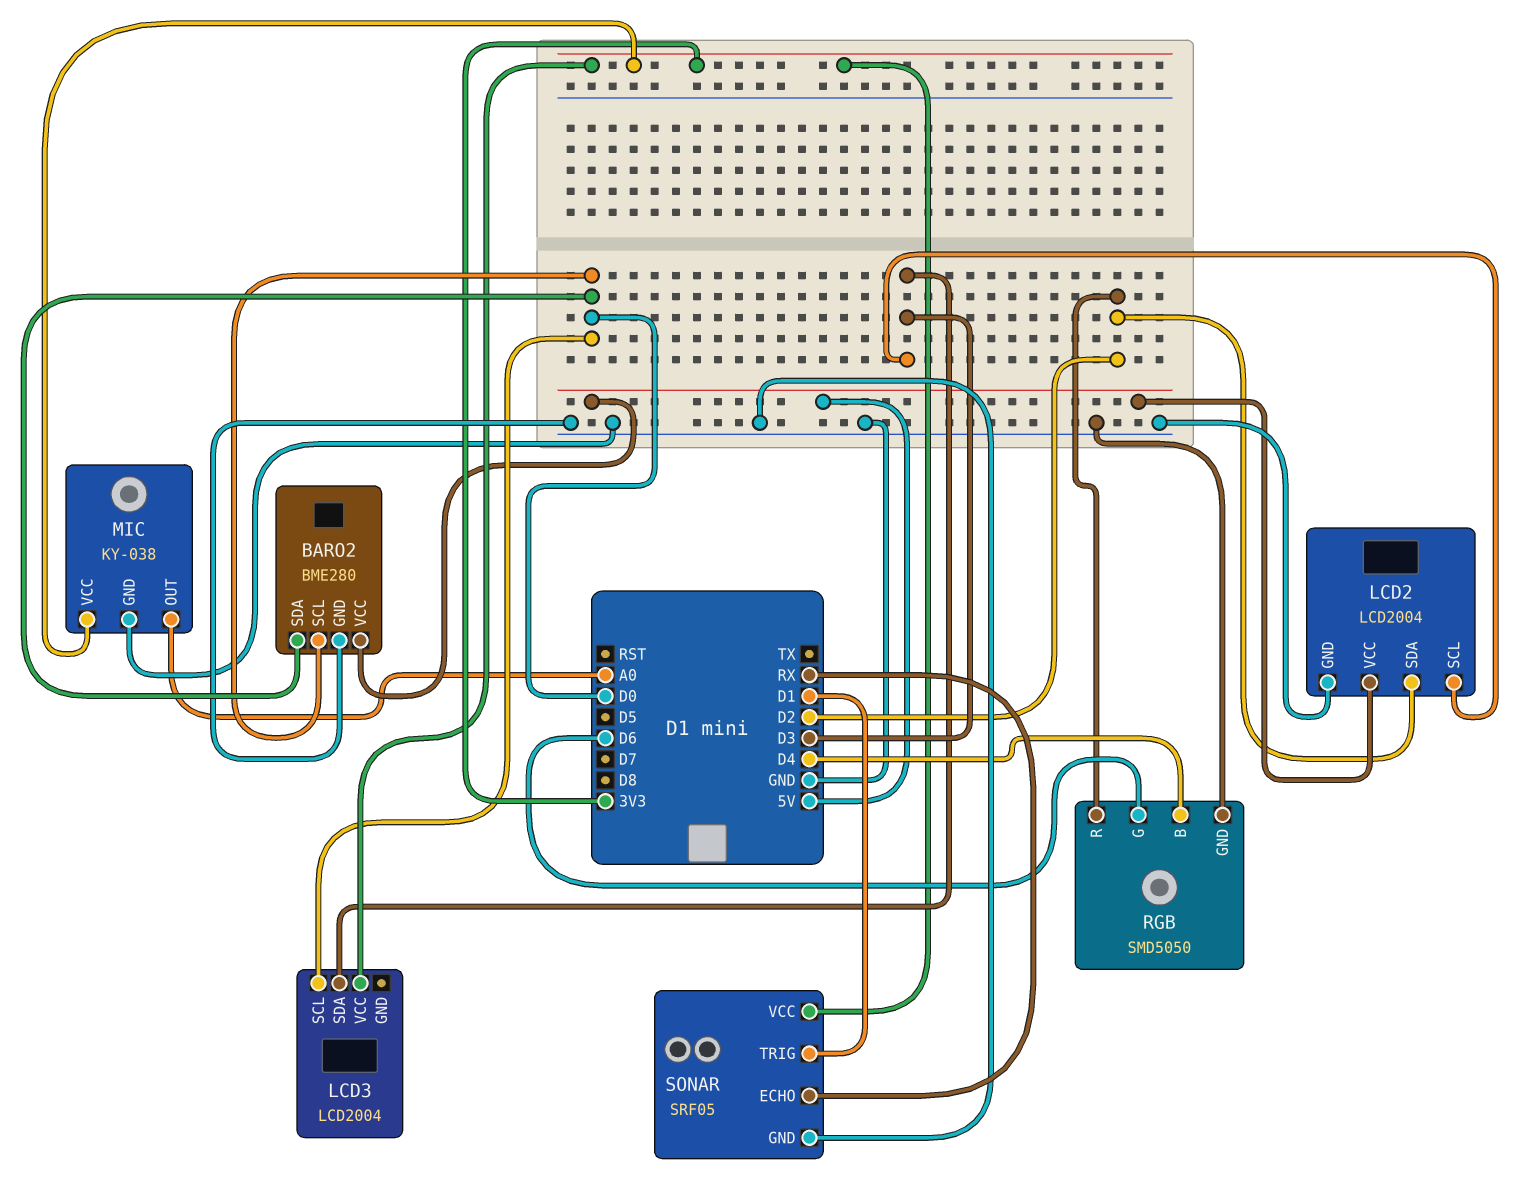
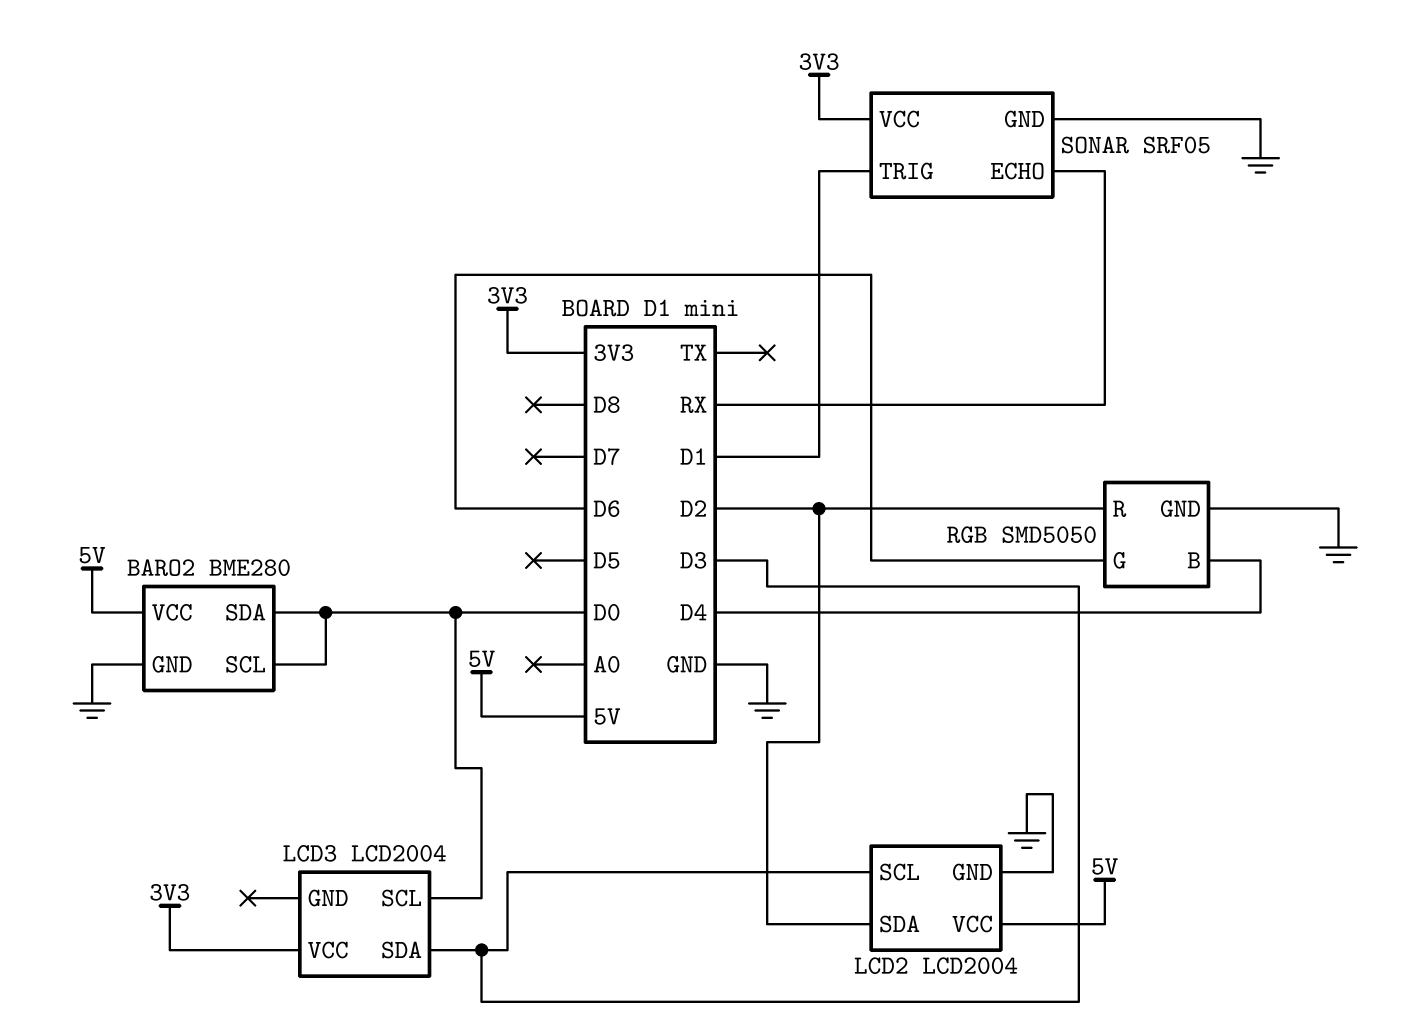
MIC: KY-038 -> none
MIC pin GND: GND -> none
MIC pin OUT: A0 -> none
MIC pin VCC: 3V3 -> none

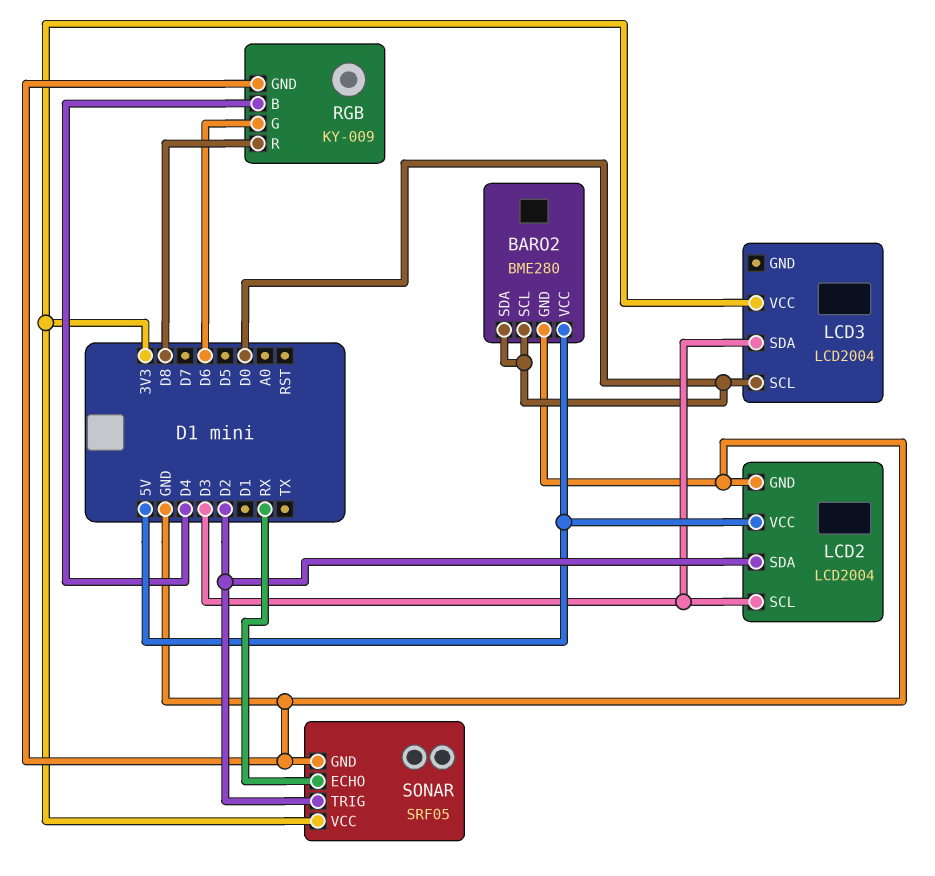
RGB: SMD5050 -> KY-009
RGB pin R: D2 -> D8
SONAR pin TRIG: D1 -> D2

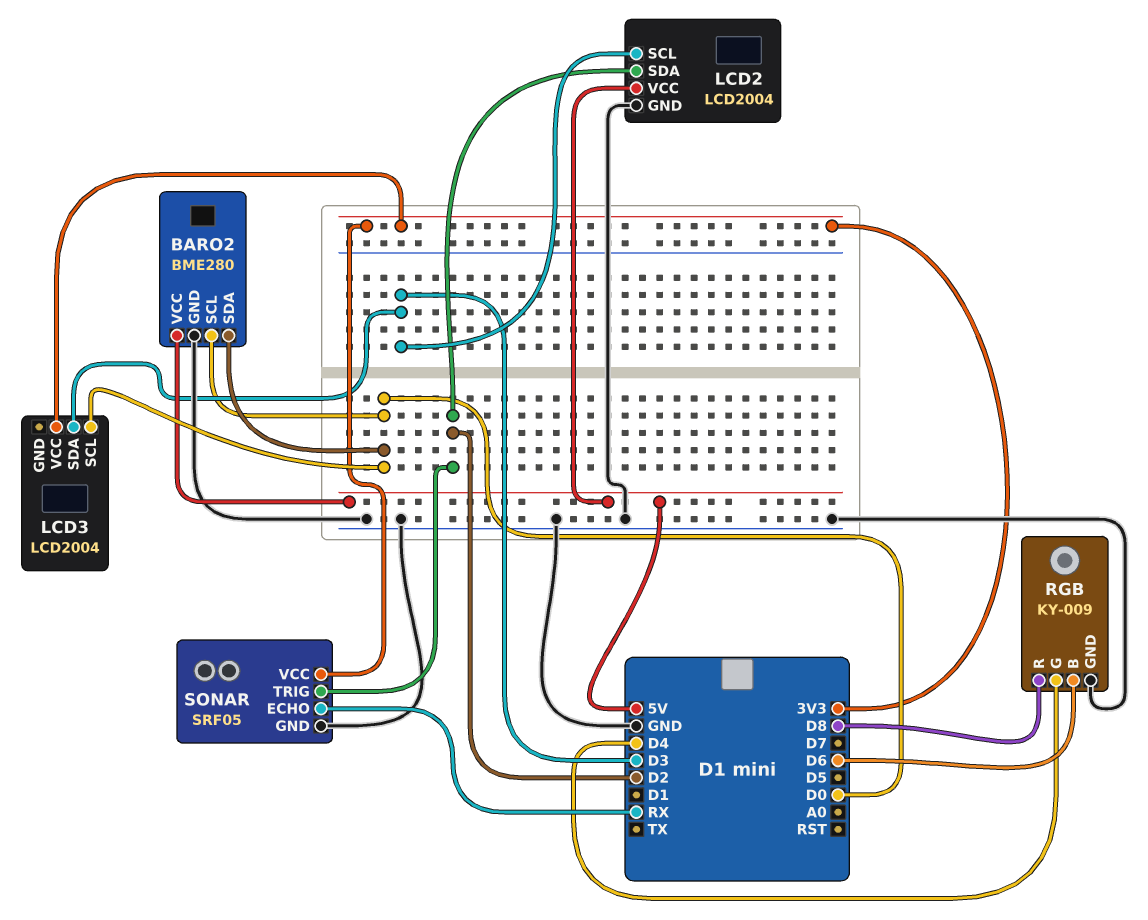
RGB pin B: D4 -> D6
RGB pin G: D6 -> D4

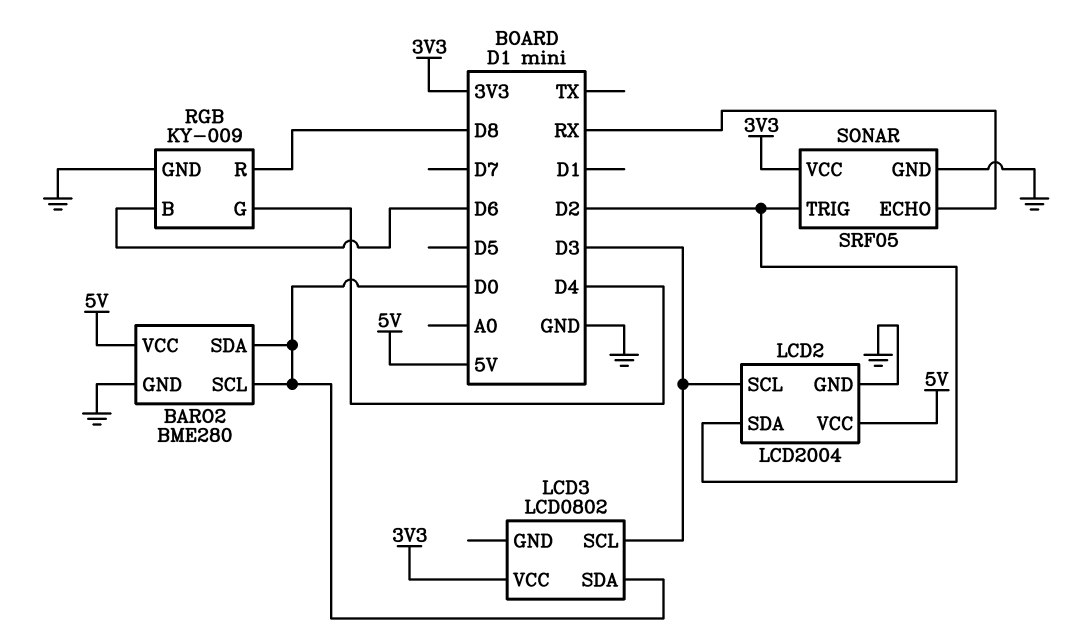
LCD3: LCD2004 -> LCD0802
LCD3 pin SCL: D0 -> D3
LCD3 pin SDA: D3 -> D0

